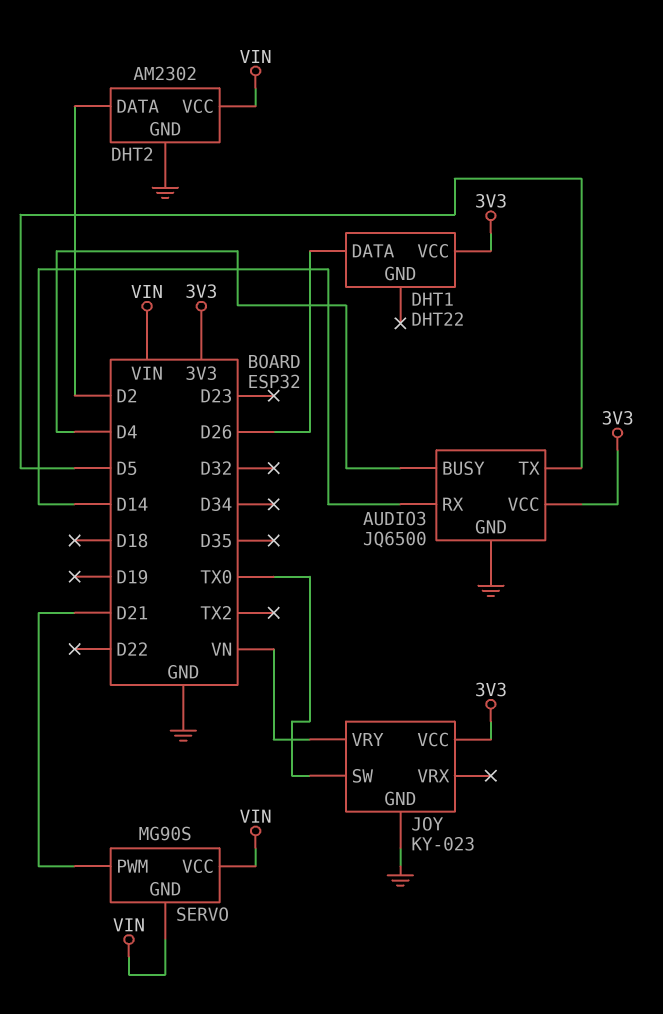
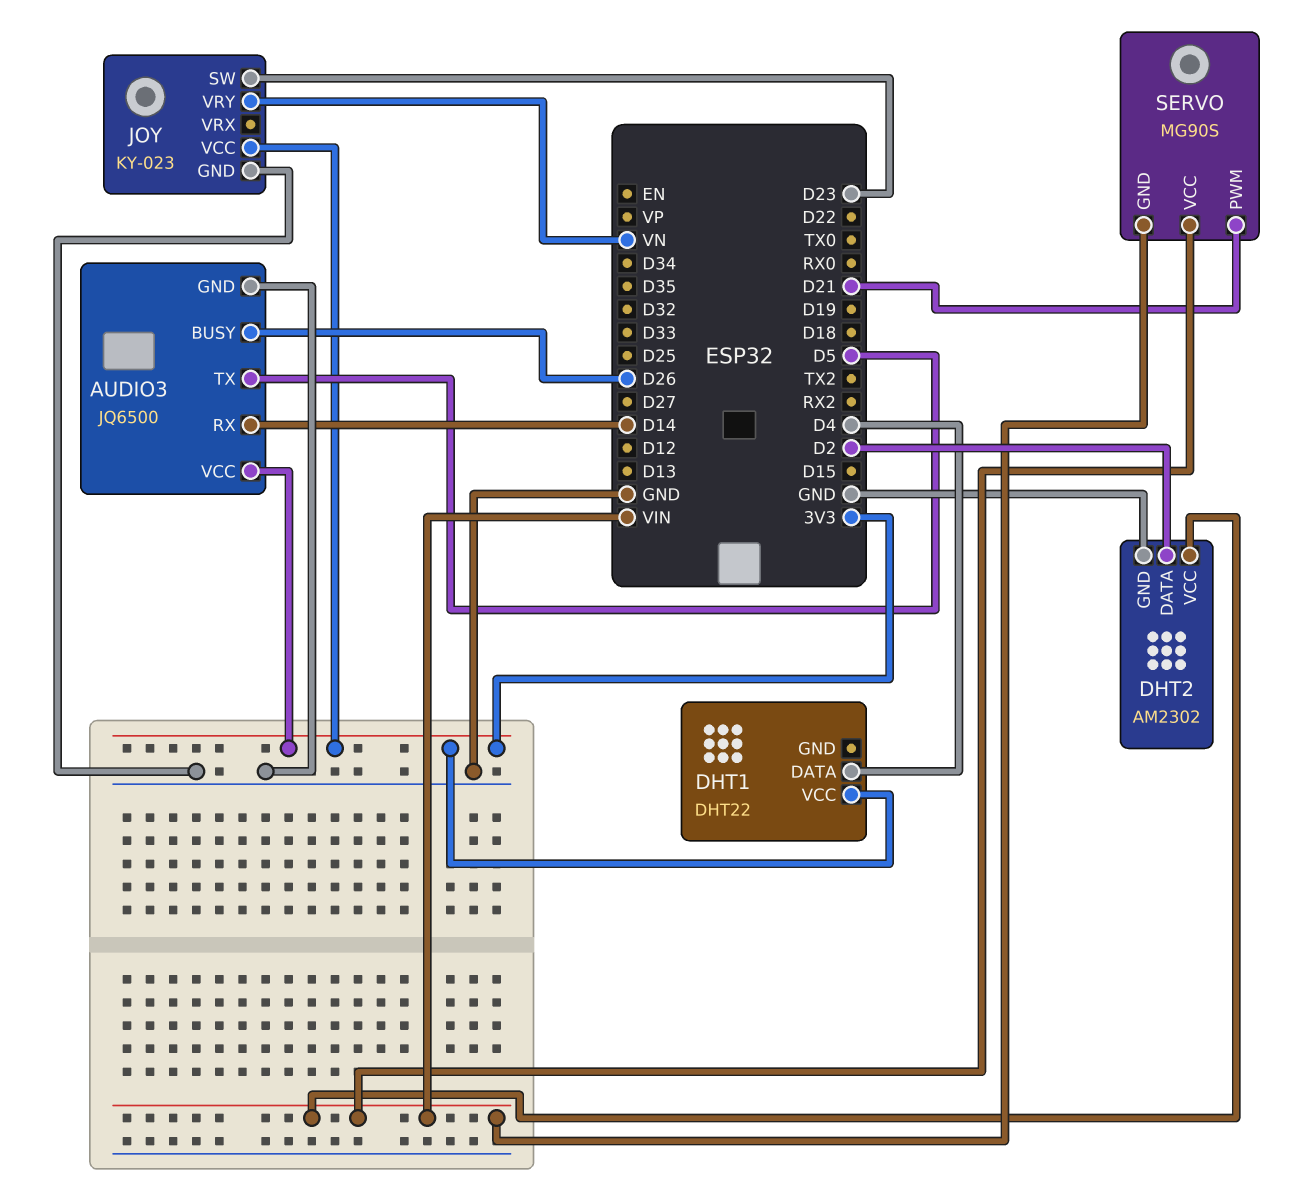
AUDIO3 pin BUSY: D4 -> D26
DHT1 pin DATA: D26 -> D4
JOY pin SW: TX0 -> D23

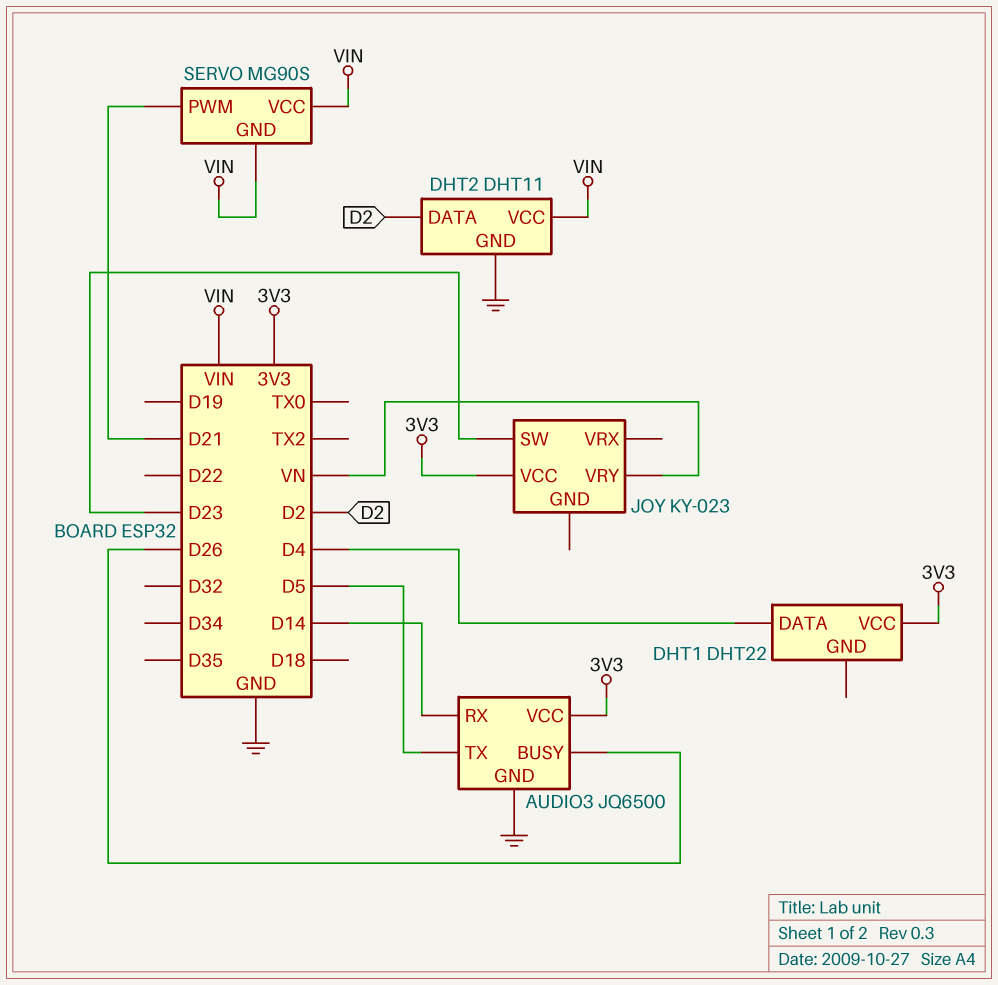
DHT2: AM2302 -> DHT11
JOY pin GND: GND -> none

